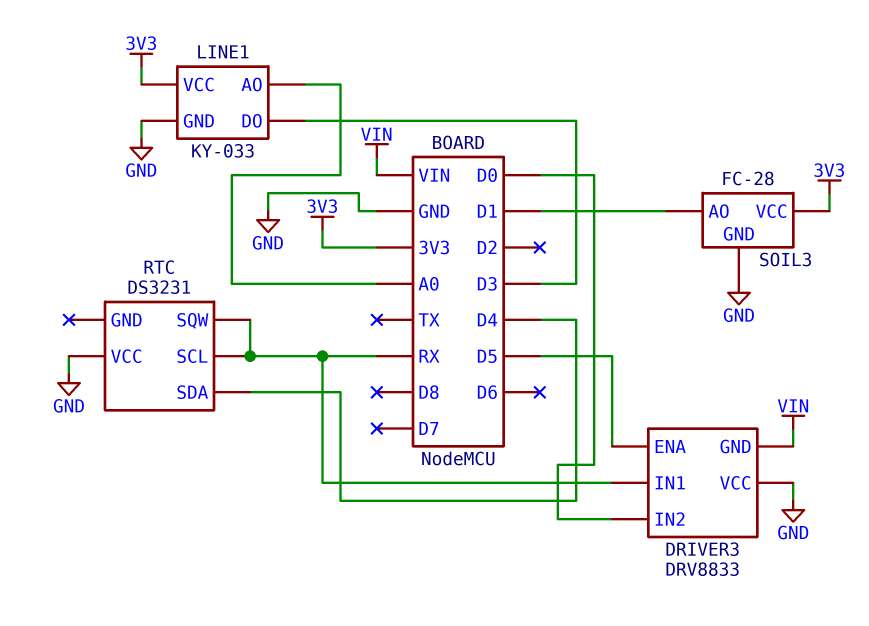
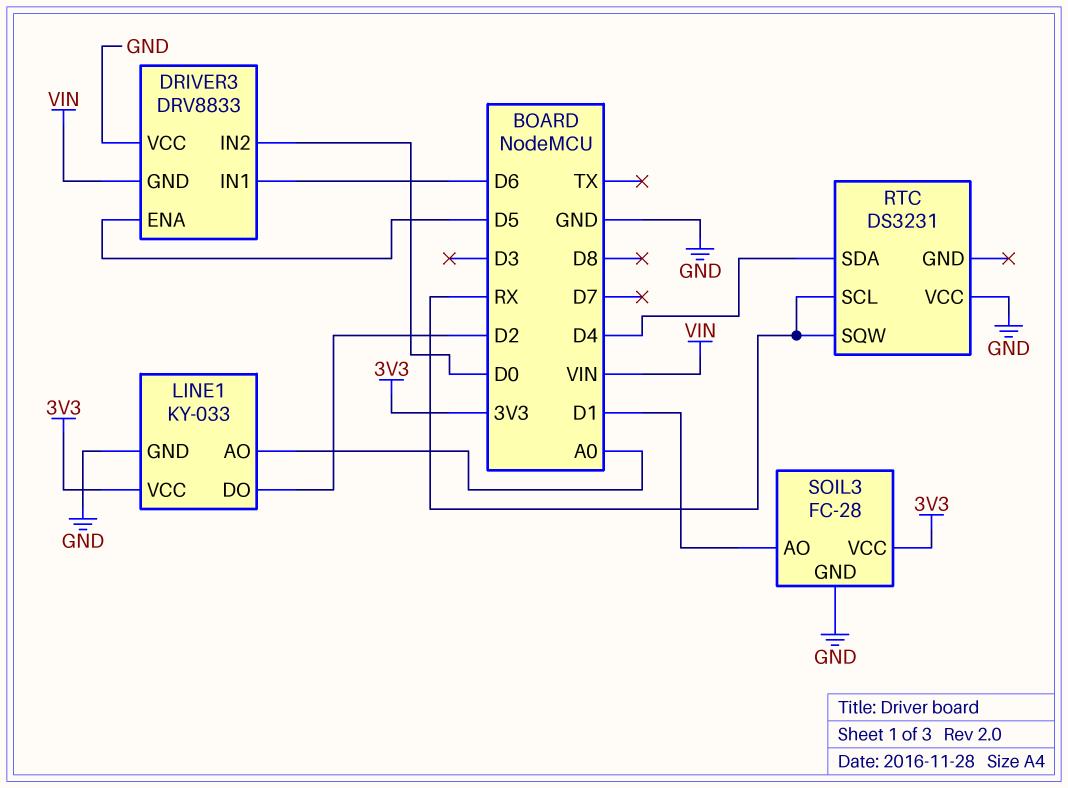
DRIVER3 pin IN1: RX -> D6
LINE1 pin DO: D3 -> D2

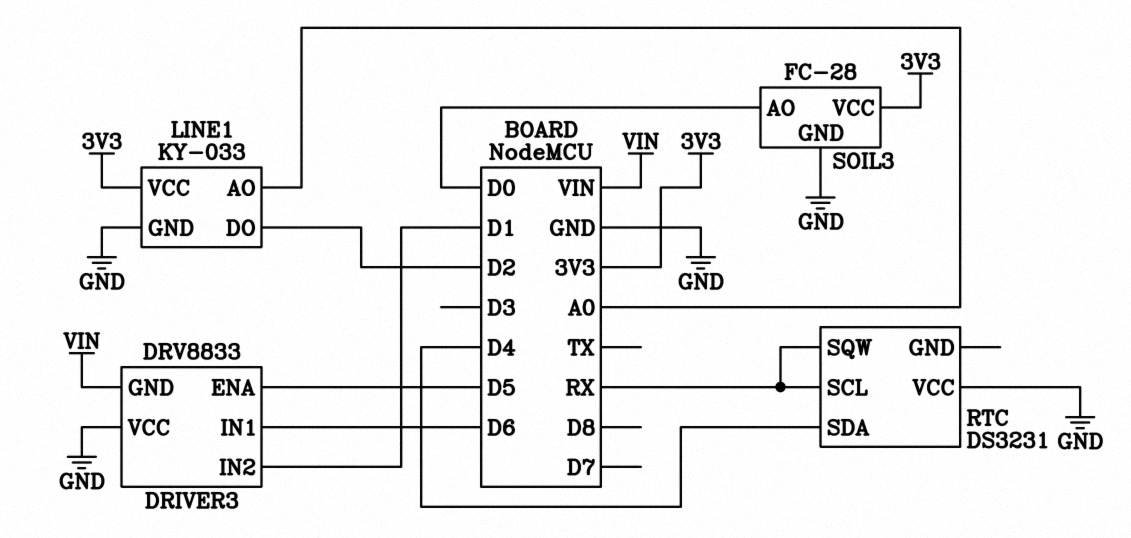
DRIVER3 pin IN2: D0 -> D1
SOIL3 pin AO: D1 -> D0

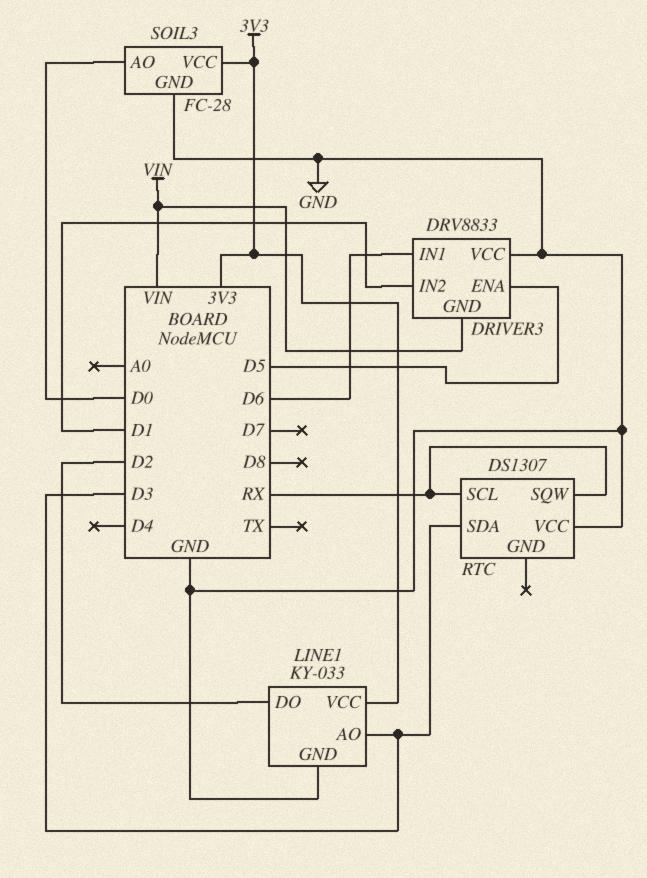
LINE1 pin AO: A0 -> D3
RTC: DS3231 -> DS1307
RTC pin SDA: D4 -> D3

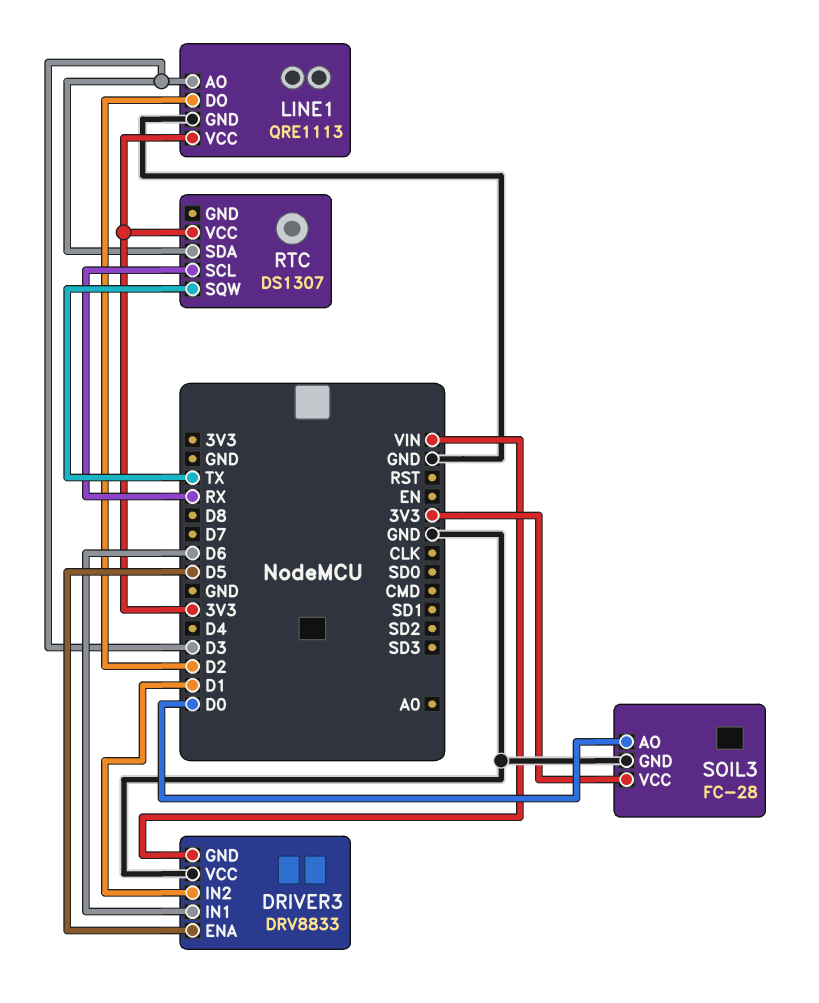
LINE1: KY-033 -> QRE1113
RTC pin SQW: RX -> TX
RTC pin VCC: GND -> 3V3

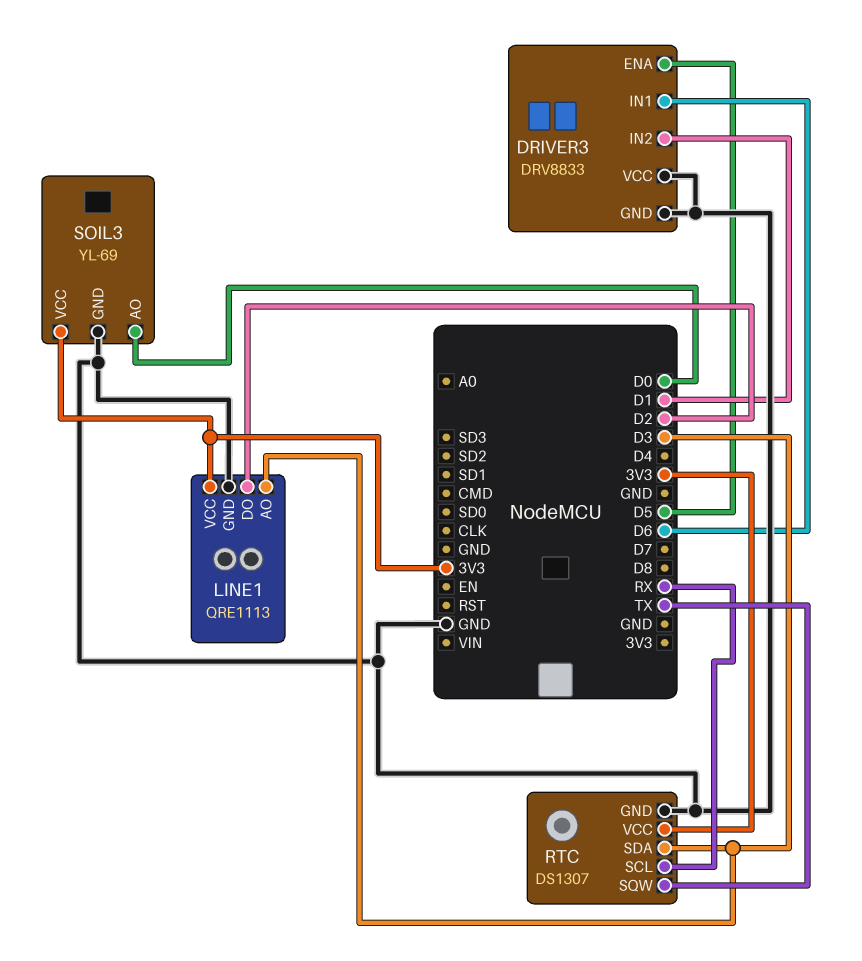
DRIVER3 pin GND: VIN -> GND
RTC pin GND: none -> GND
SOIL3: FC-28 -> YL-69

